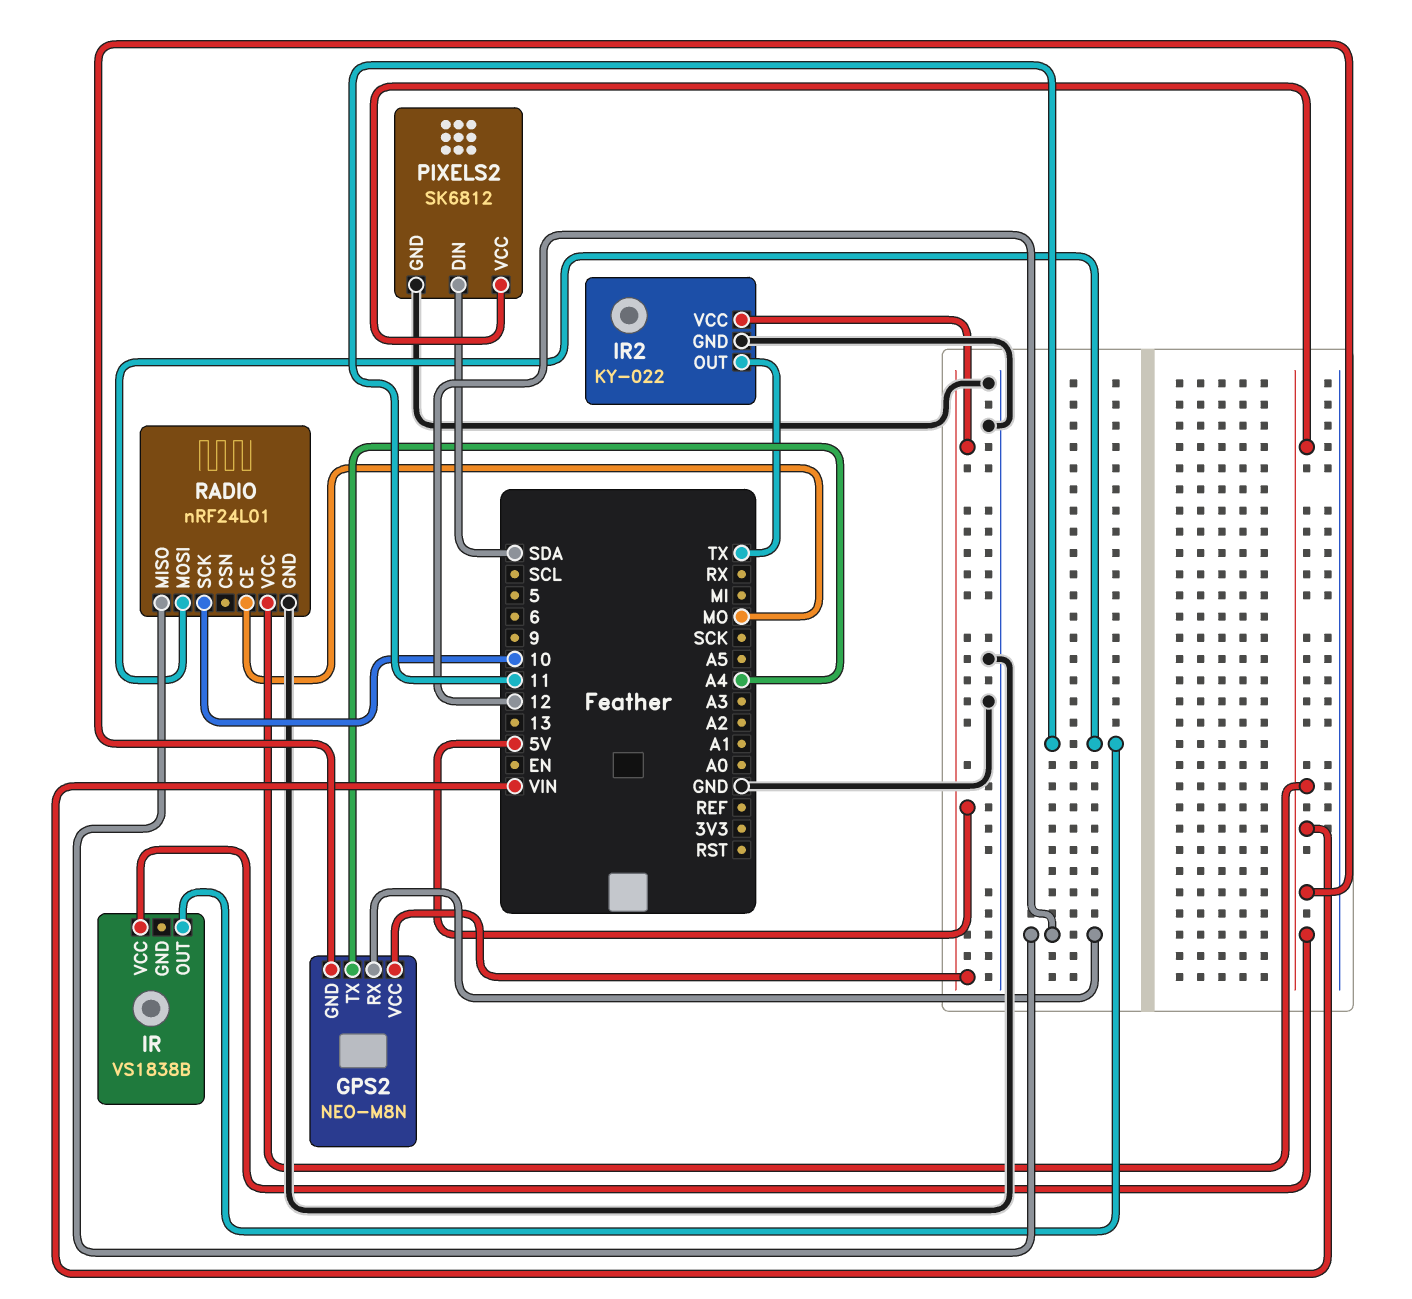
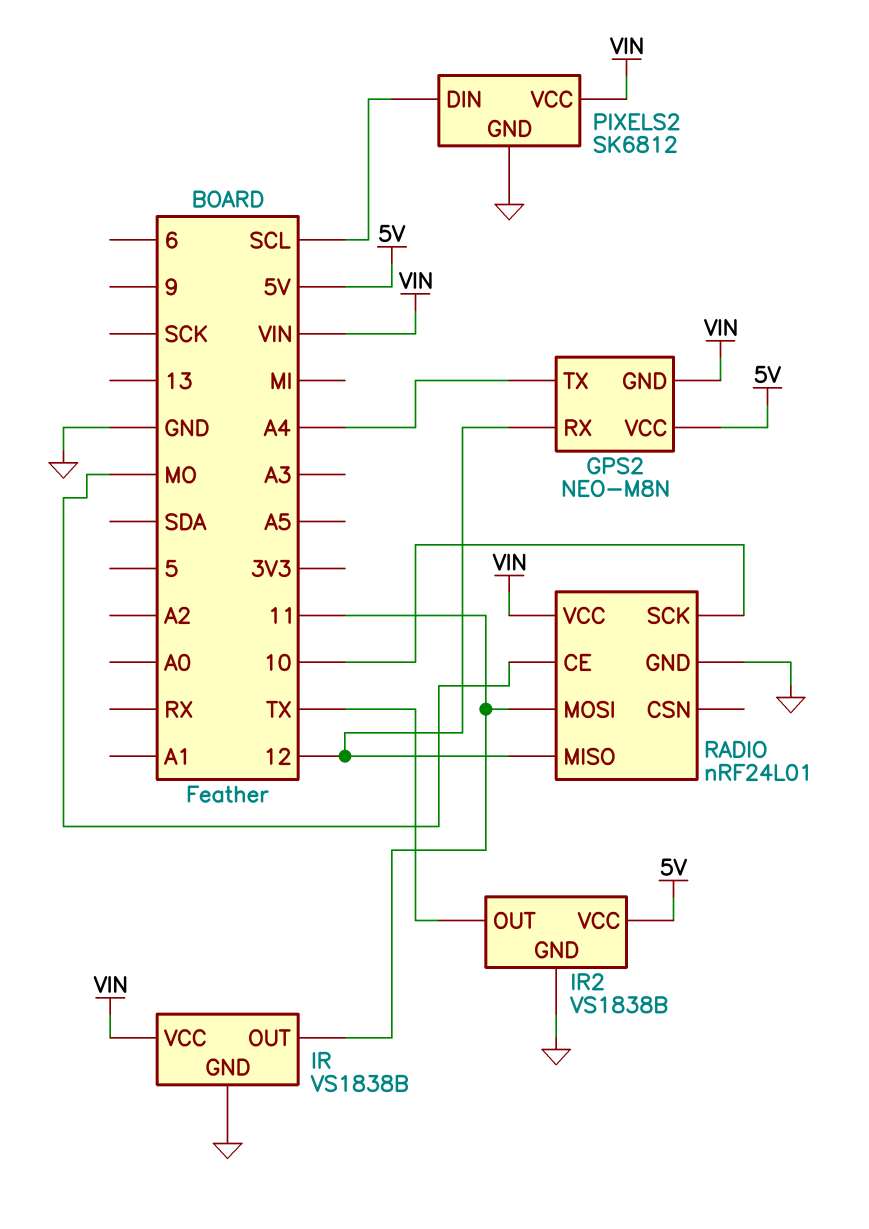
IR pin GND: none -> GND
IR2: KY-022 -> VS1838B
PIXELS2 pin DIN: SDA -> SCL

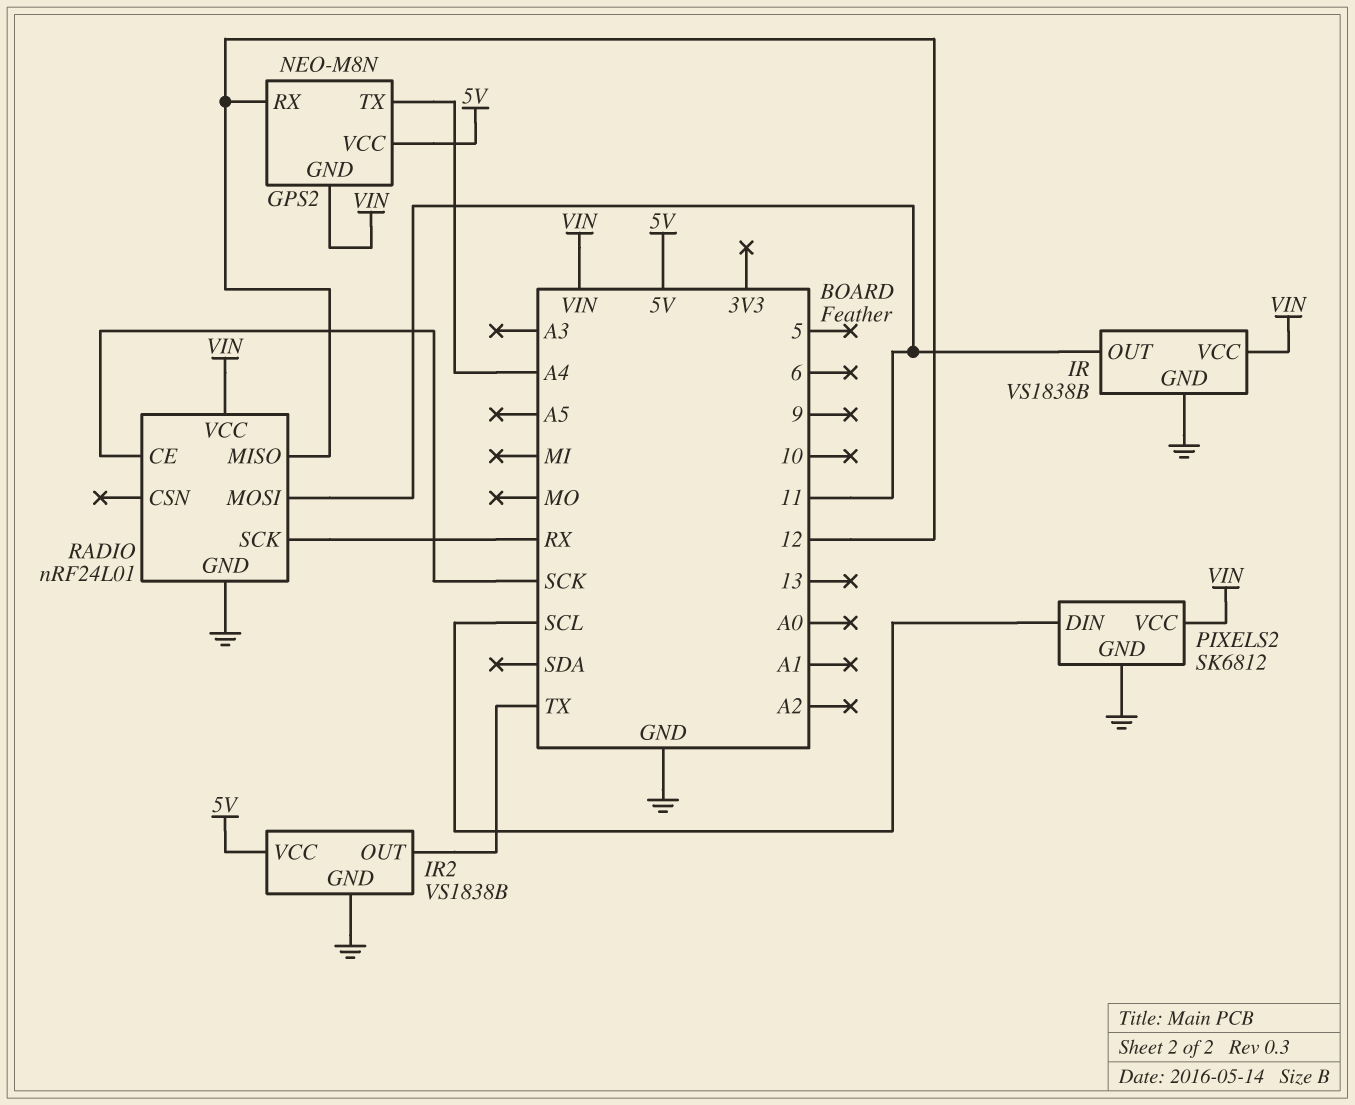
RADIO pin CE: MO -> SCK
RADIO pin SCK: 10 -> RX

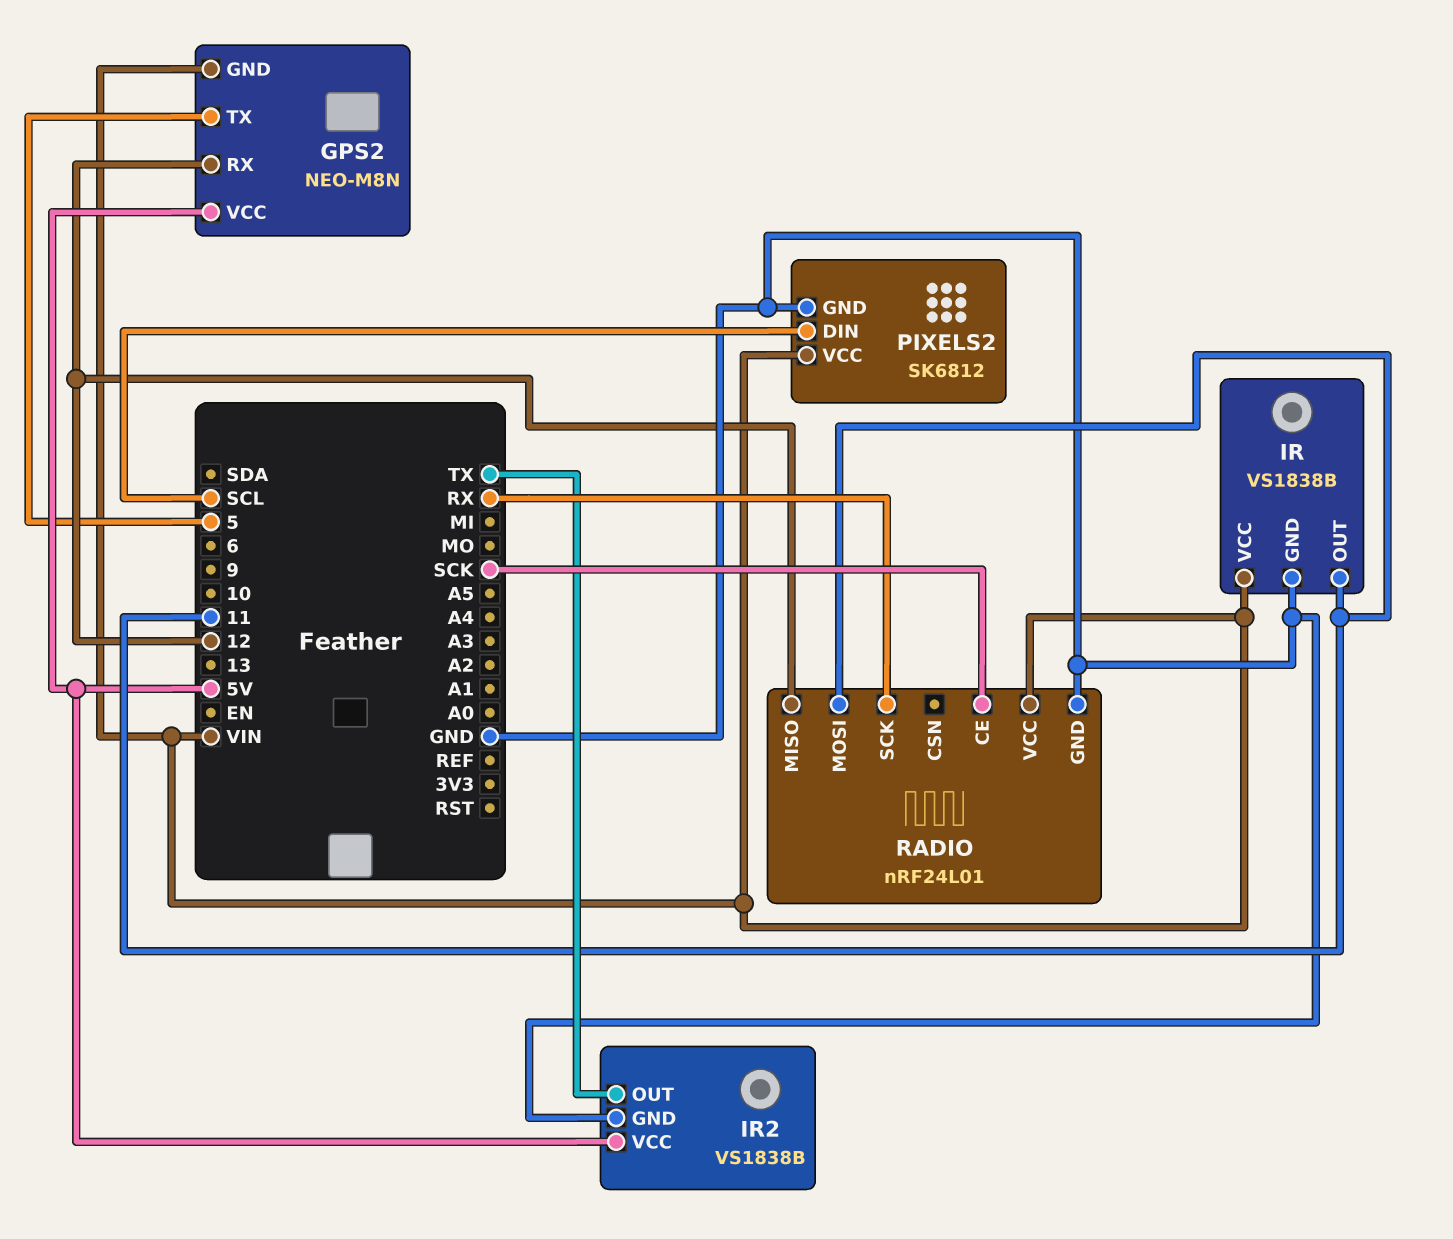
GPS2 pin TX: A4 -> 5

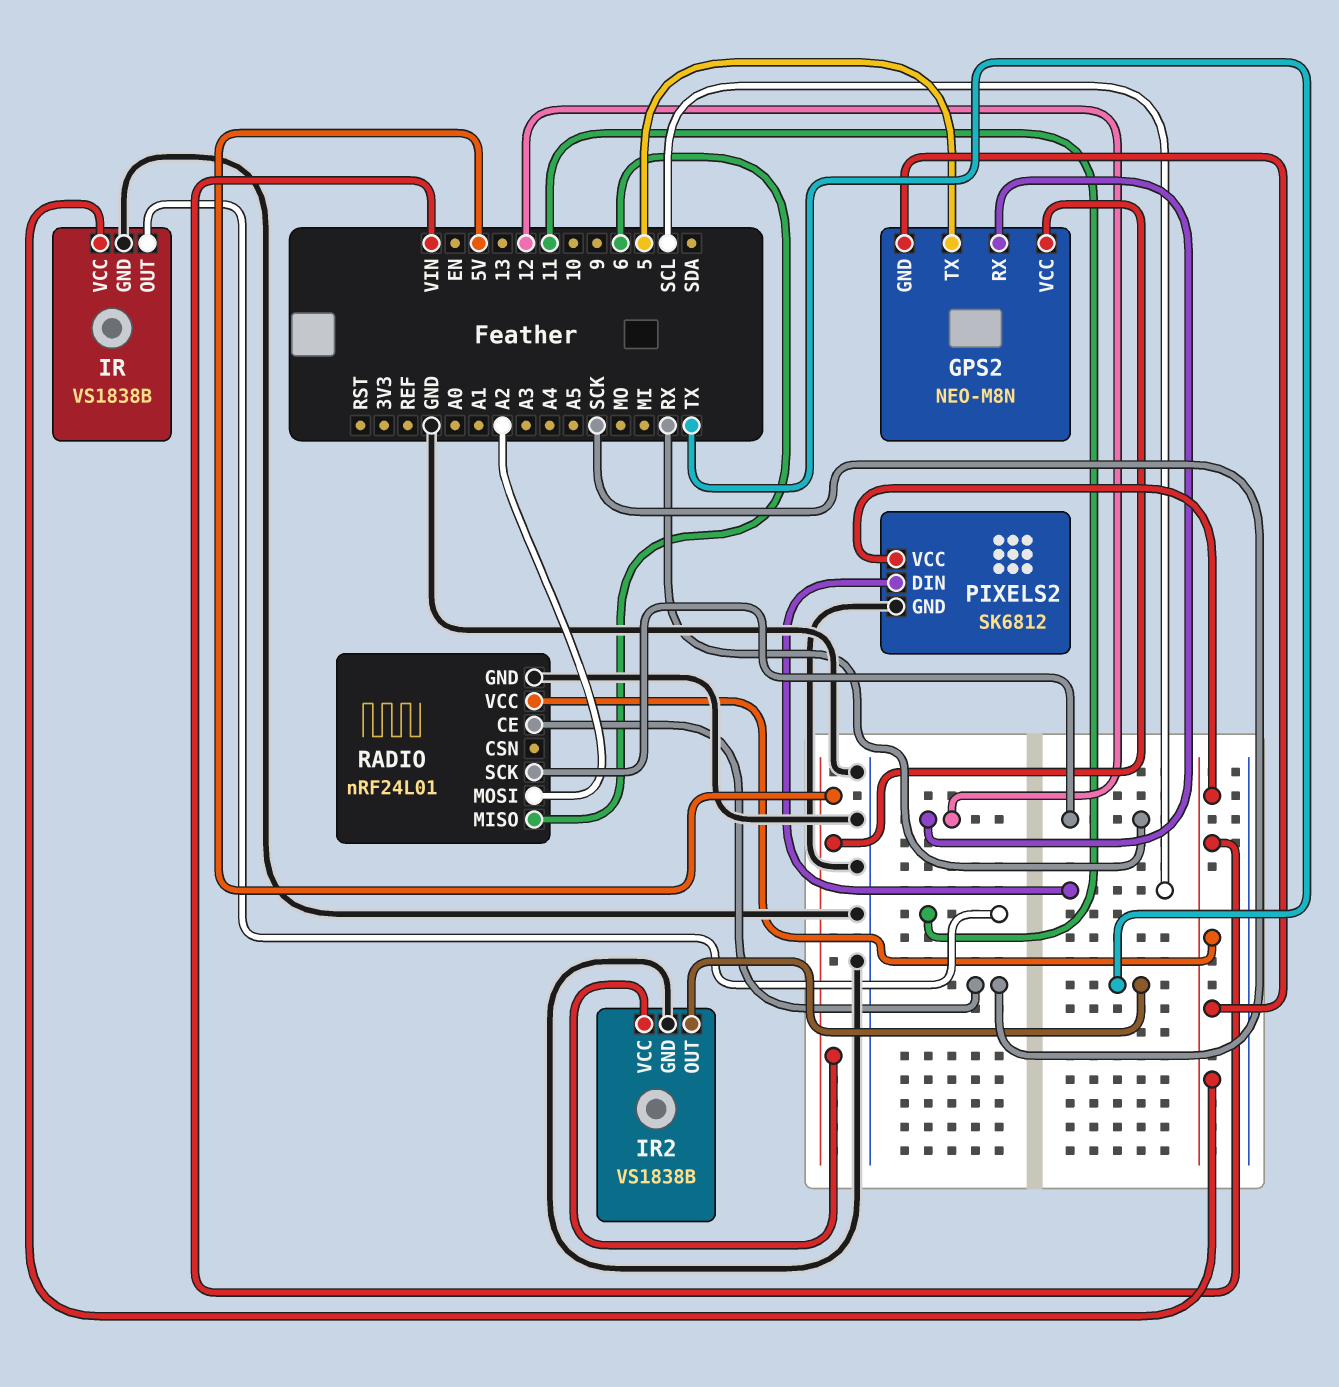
RADIO pin MISO: 12 -> 6
RADIO pin MOSI: 11 -> A2

